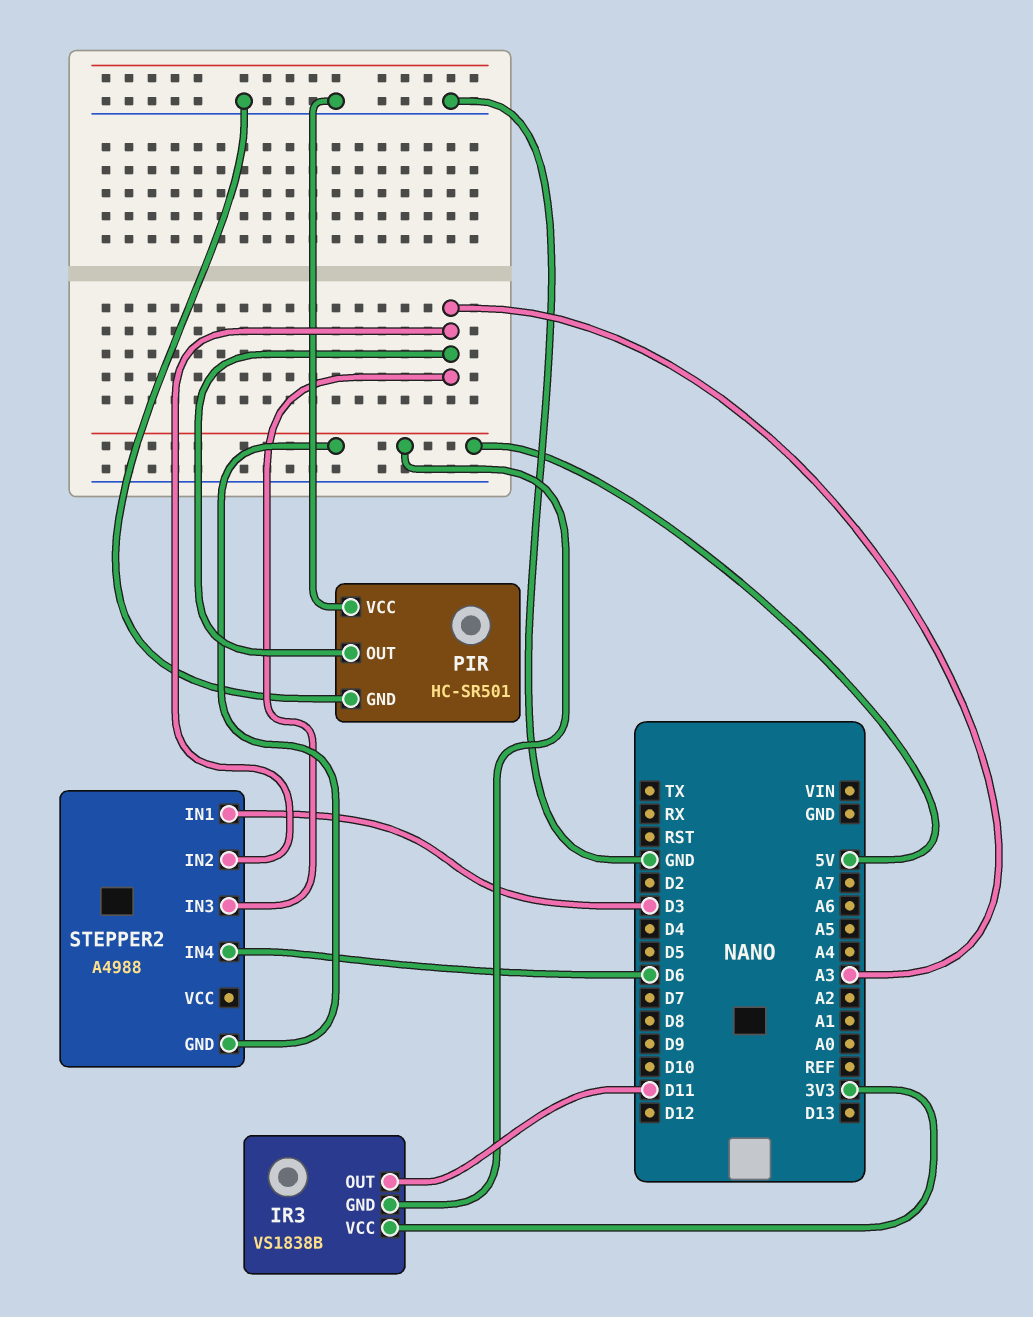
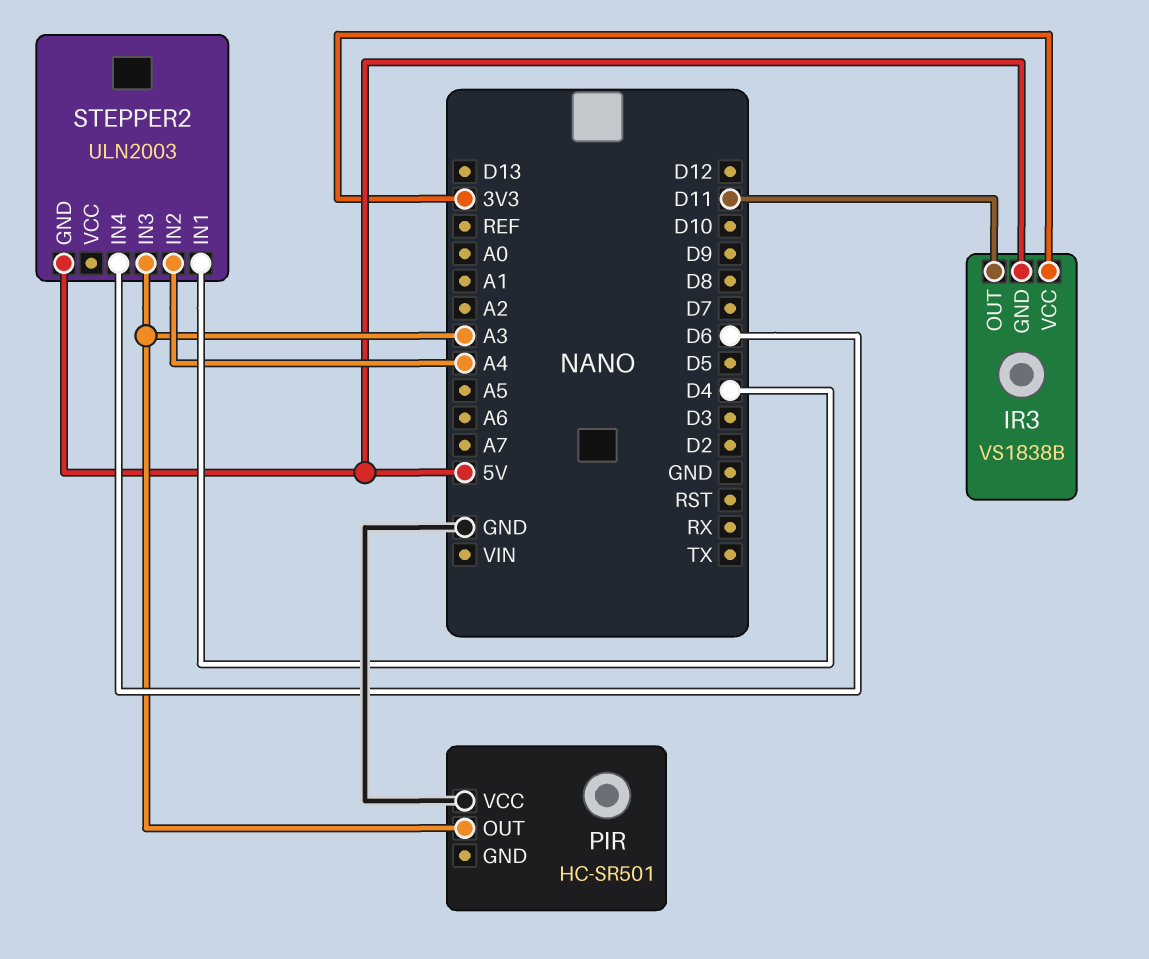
PIR pin GND: GND -> none
STEPPER2: A4988 -> ULN2003
STEPPER2 pin IN1: D3 -> D4
STEPPER2 pin IN2: A3 -> A4

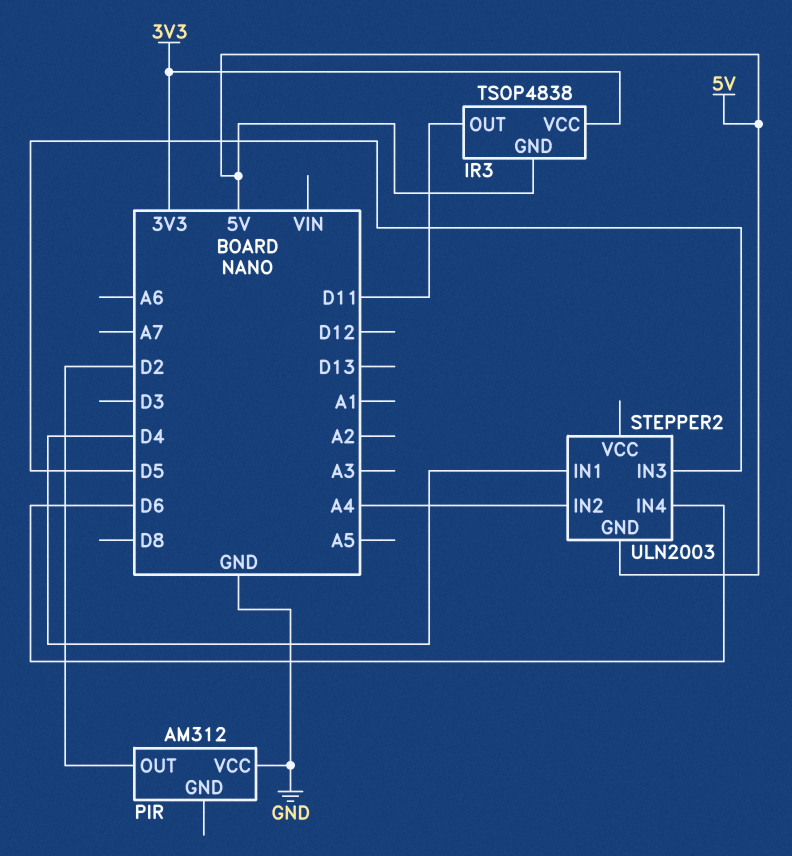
IR3: VS1838B -> TSOP4838
PIR: HC-SR501 -> AM312
PIR pin OUT: A3 -> D2
STEPPER2 pin IN3: A3 -> D5

